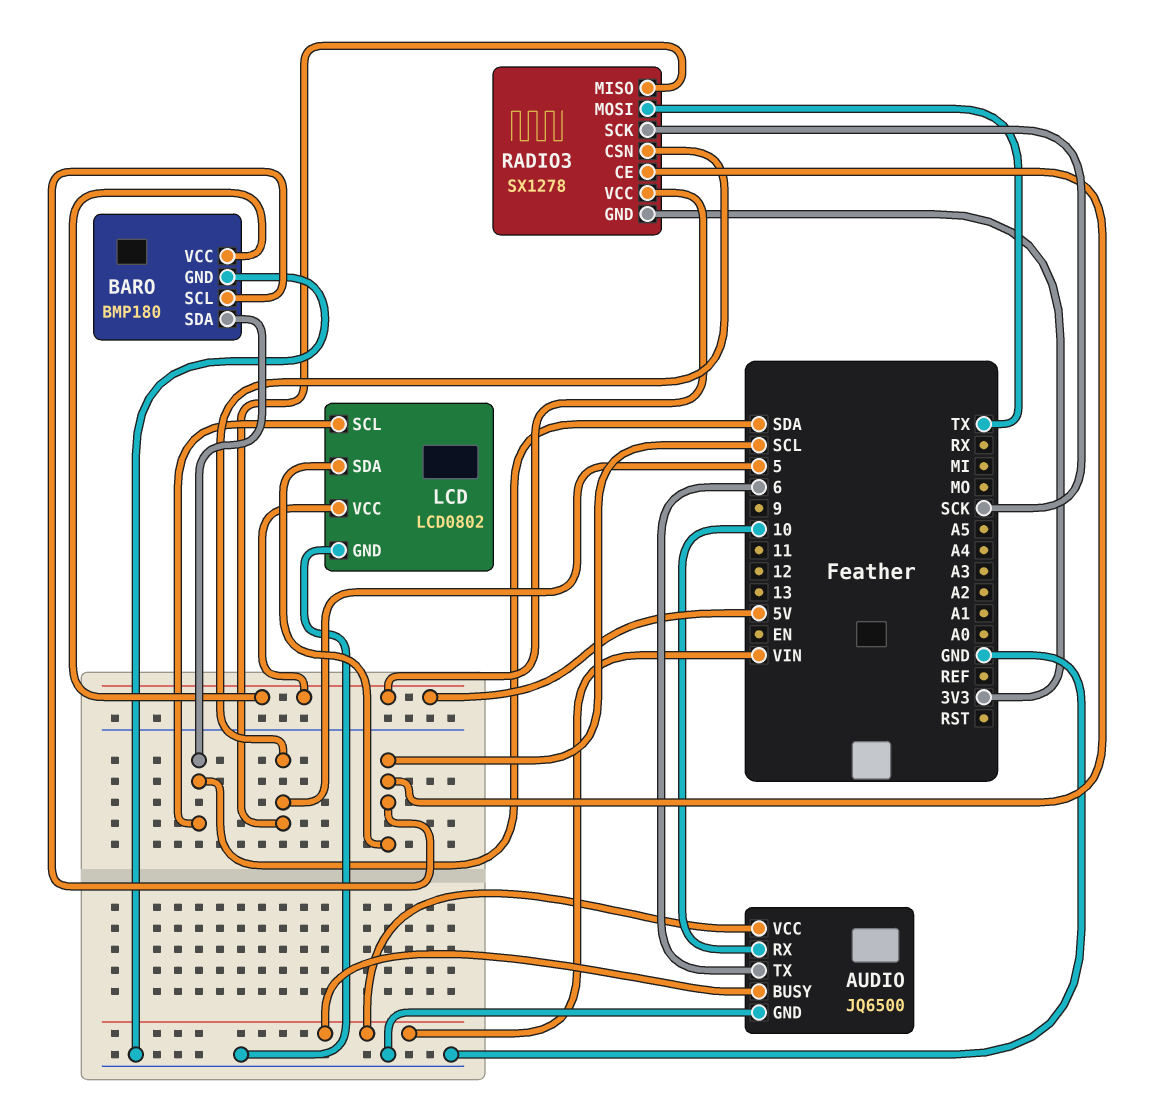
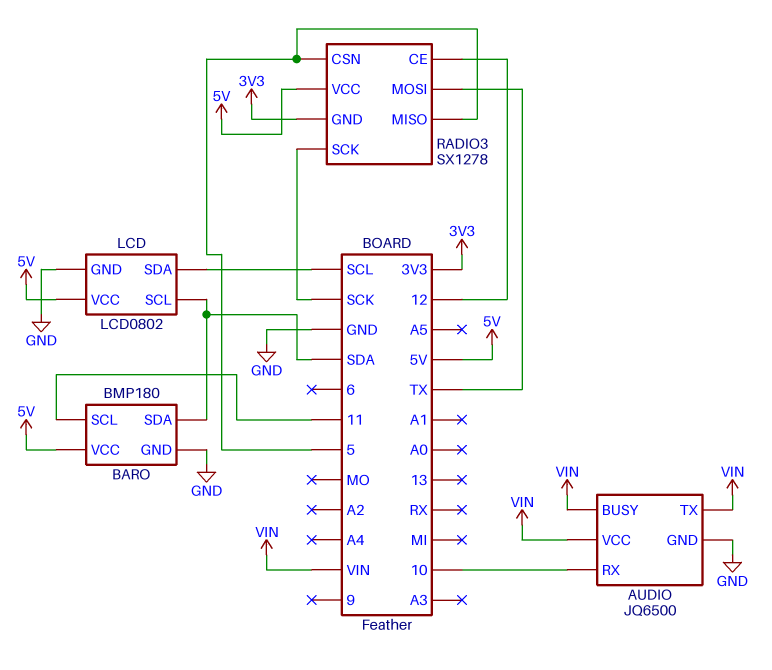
AUDIO pin TX: 6 -> VIN
BARO pin SCL: SCL -> 11
RADIO3 pin CE: SCL -> 12

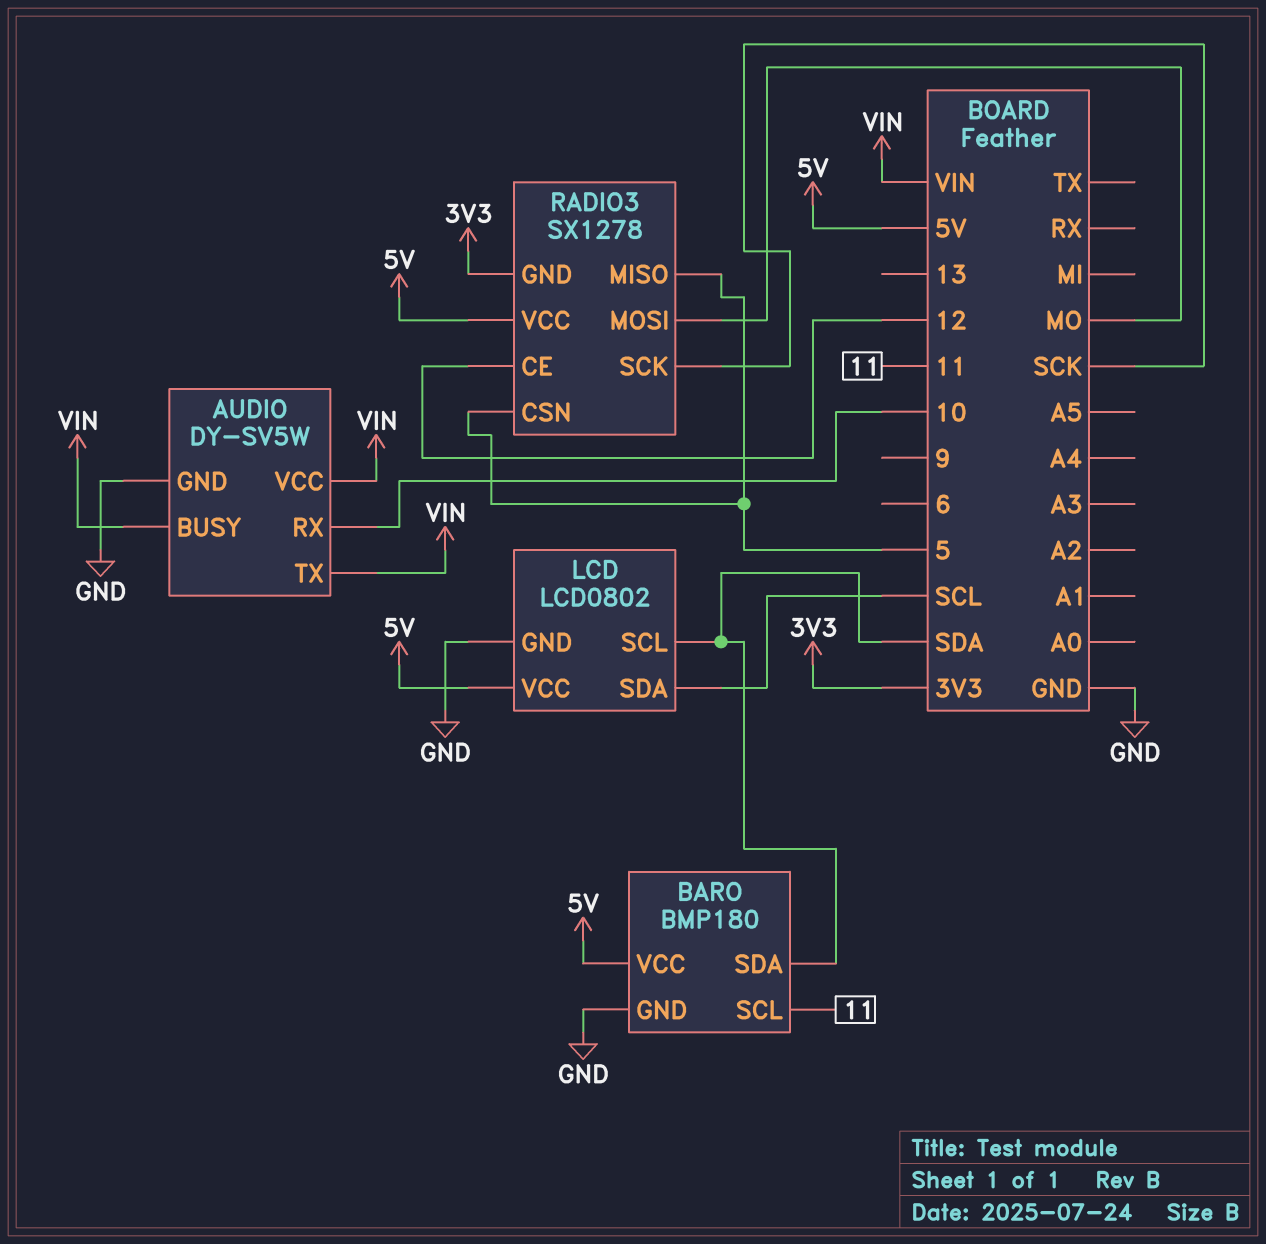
AUDIO: JQ6500 -> DY-SV5W
RADIO3 pin MOSI: TX -> MO

